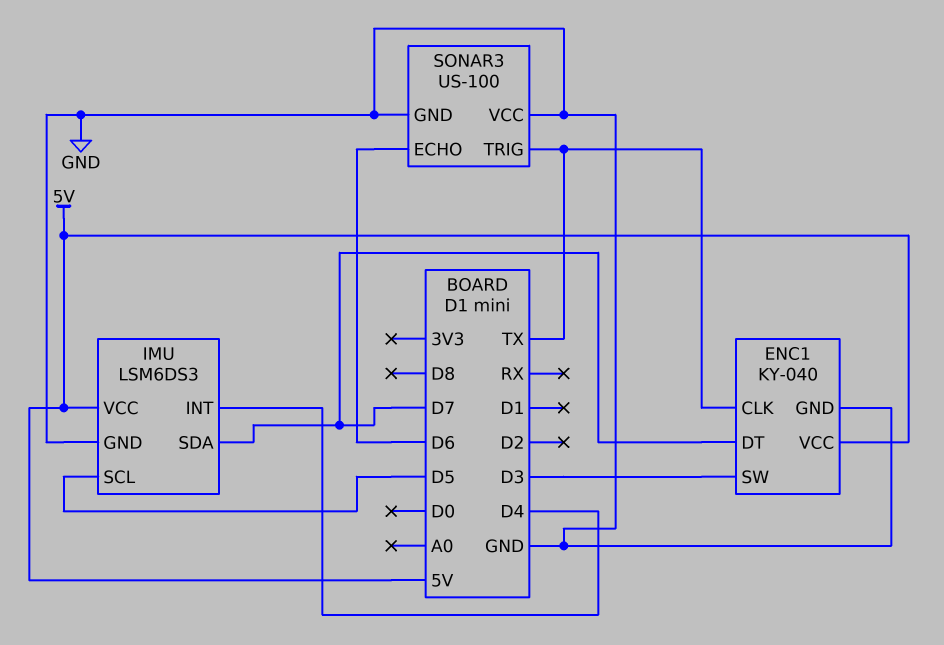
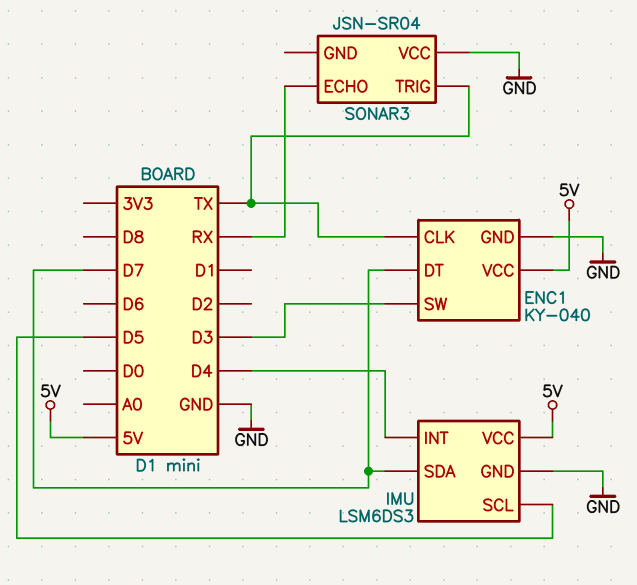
SONAR3: US-100 -> JSN-SR04
SONAR3 pin ECHO: D6 -> RX
SONAR3 pin GND: GND -> none

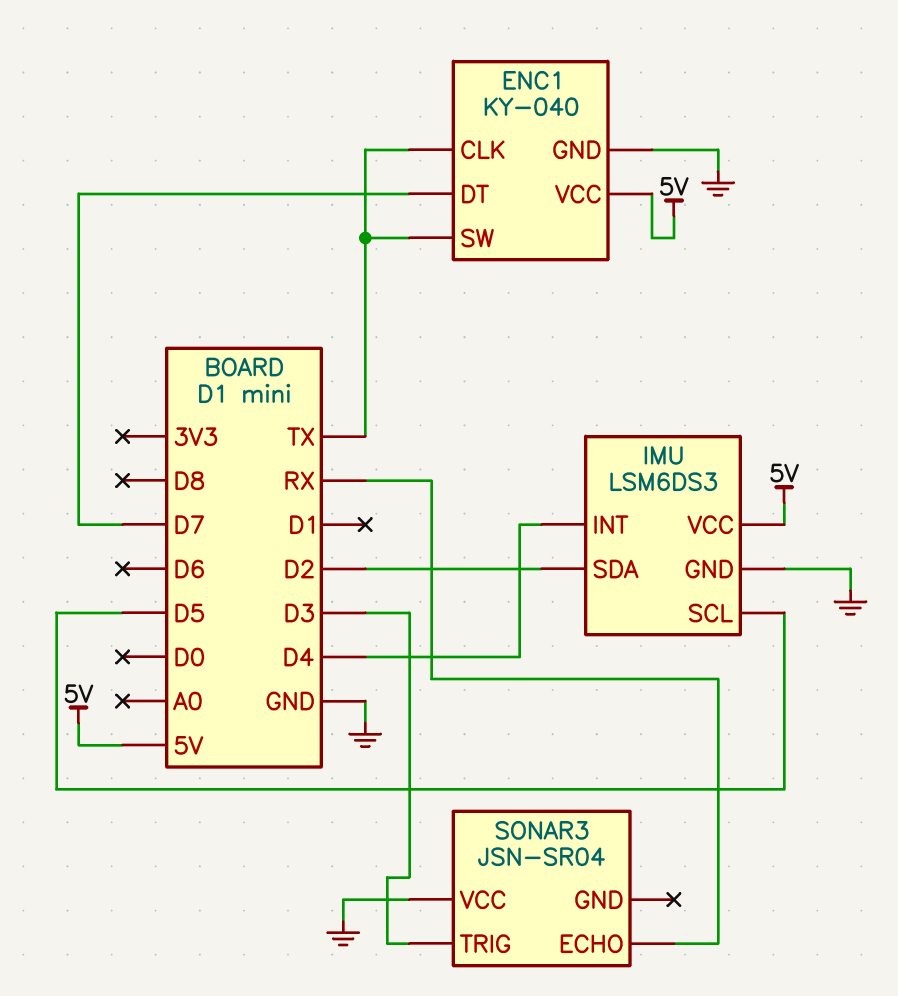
ENC1 pin SW: D3 -> TX
IMU pin SDA: D7 -> D2
SONAR3 pin TRIG: TX -> D3

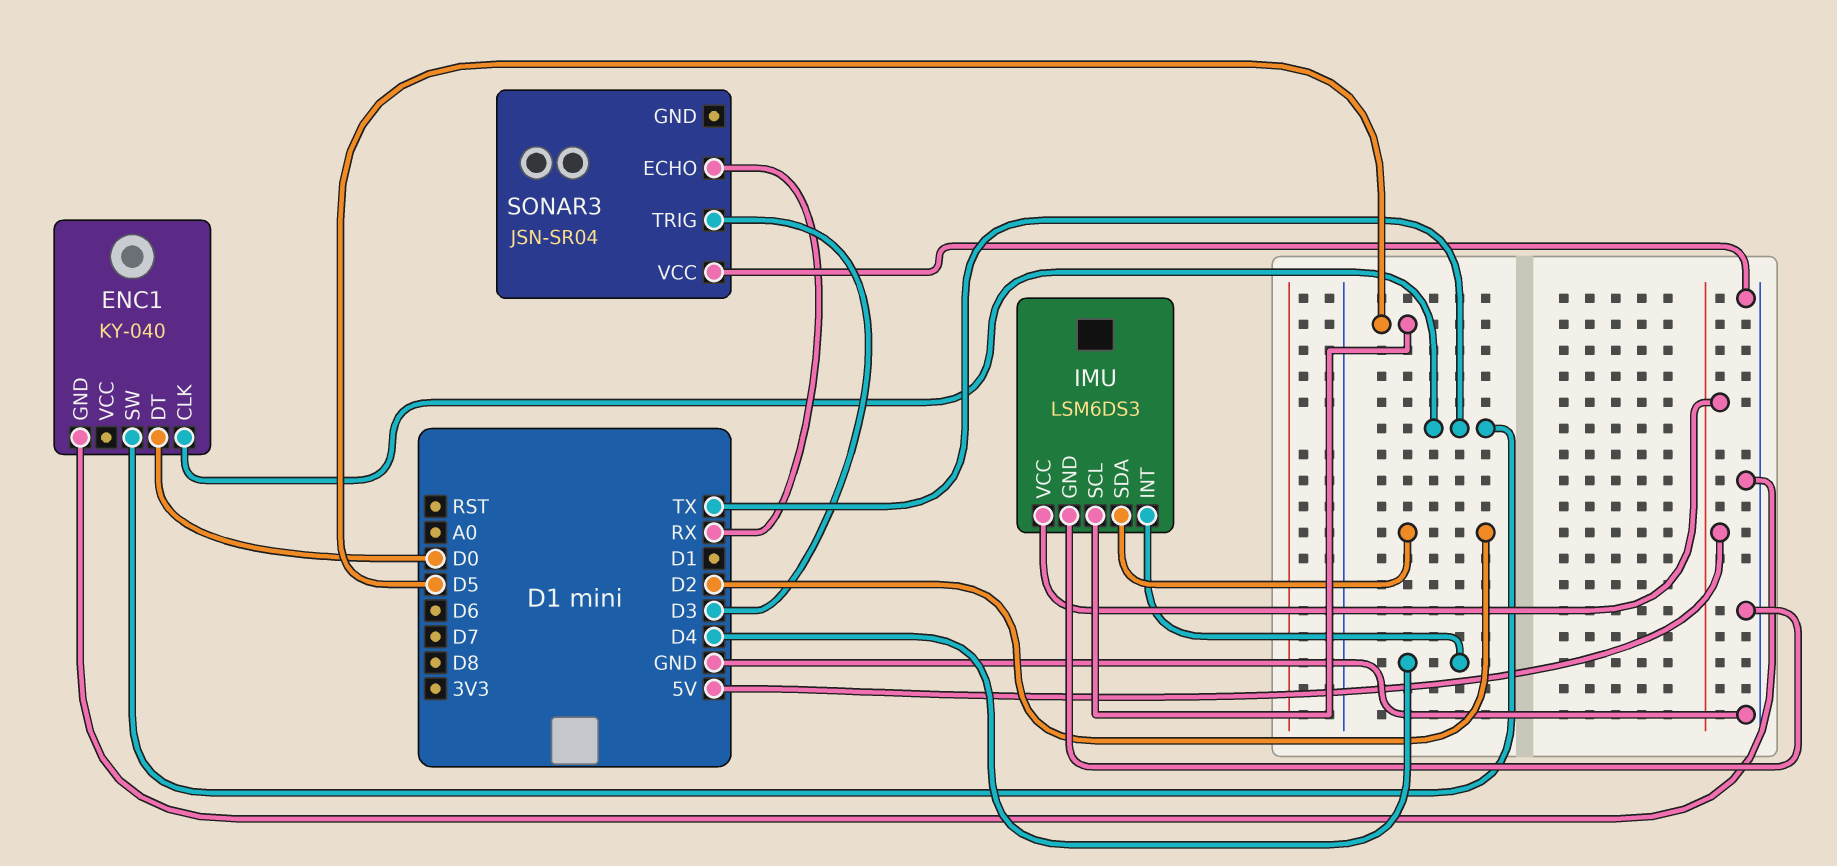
ENC1 pin DT: D7 -> D0
ENC1 pin VCC: 5V -> none

